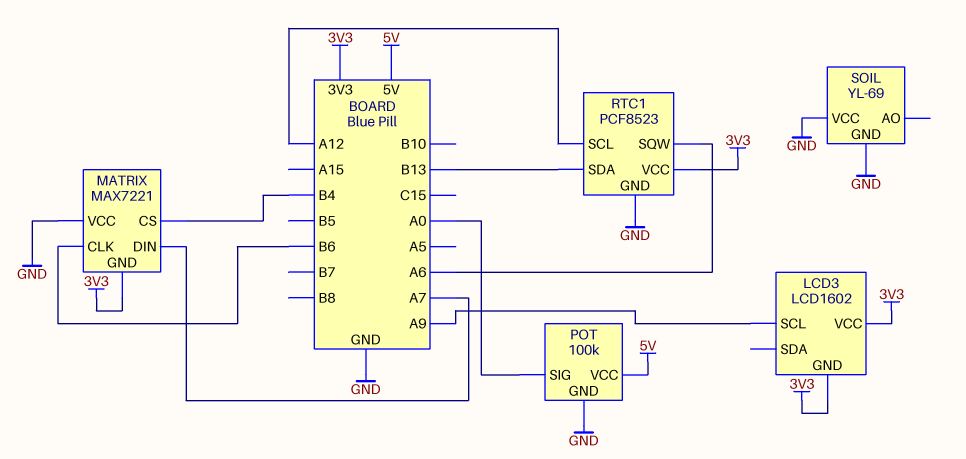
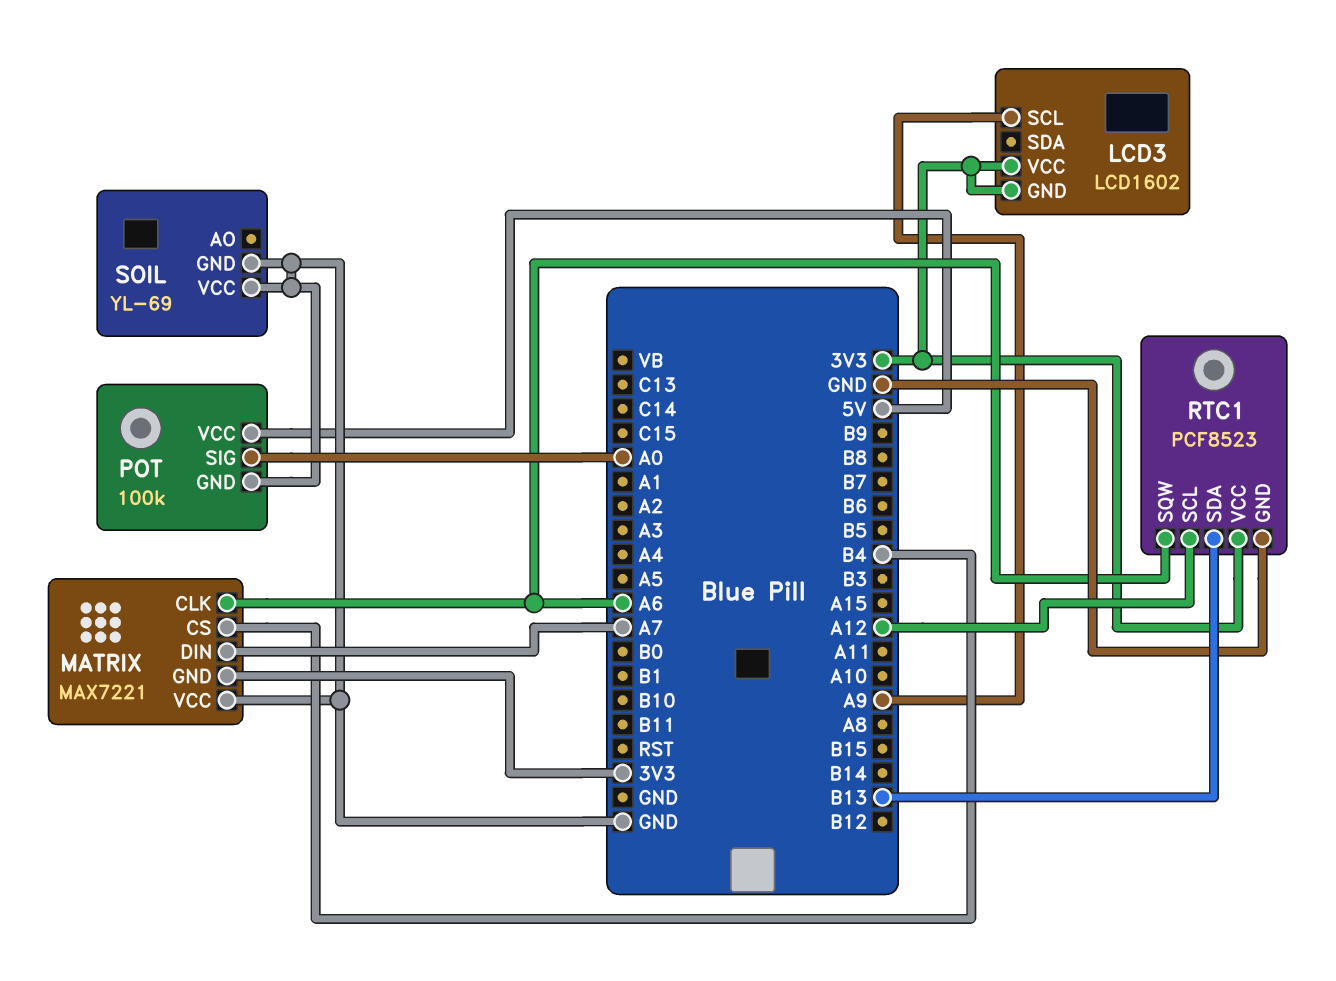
MATRIX pin CLK: B6 -> A6

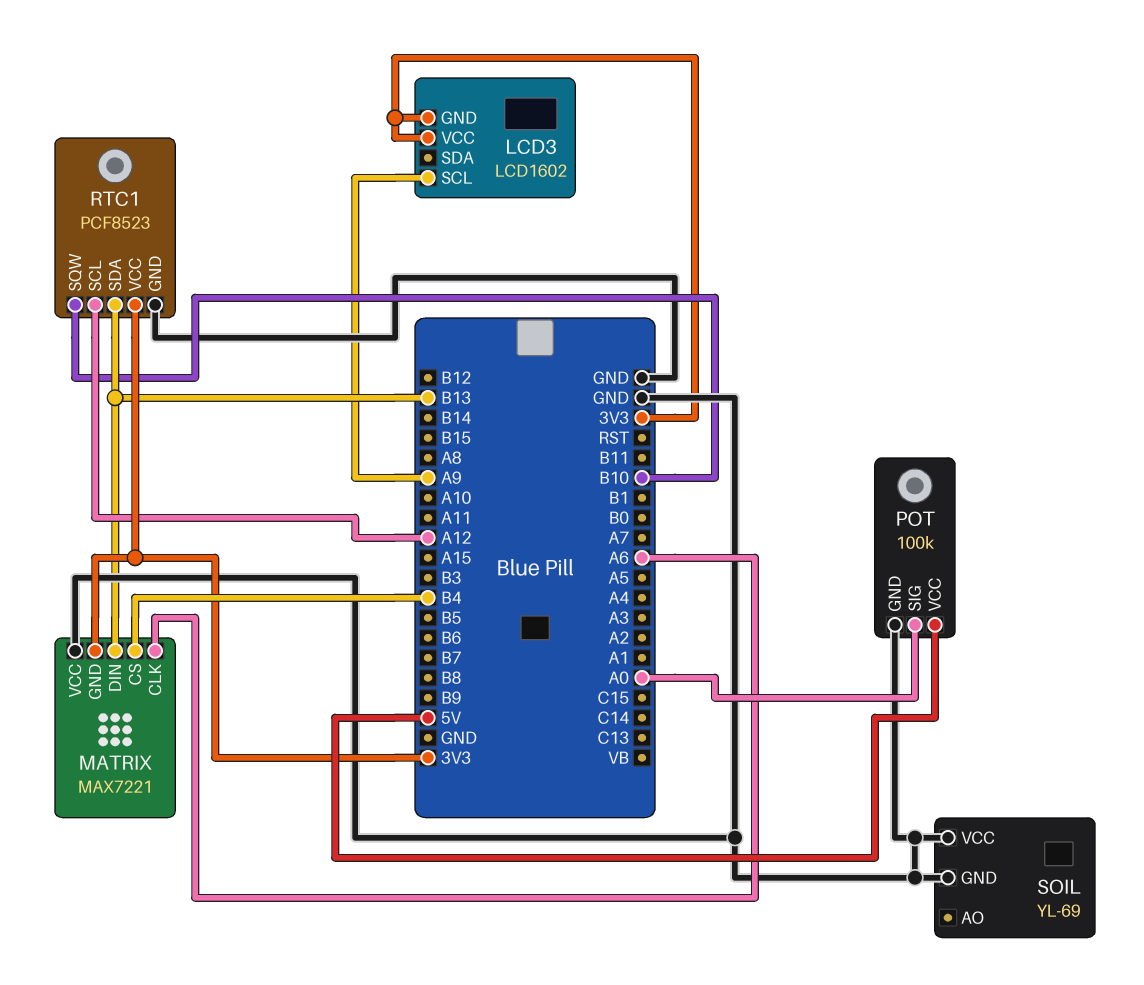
MATRIX pin DIN: A7 -> B13
RTC1 pin SQW: A6 -> B10

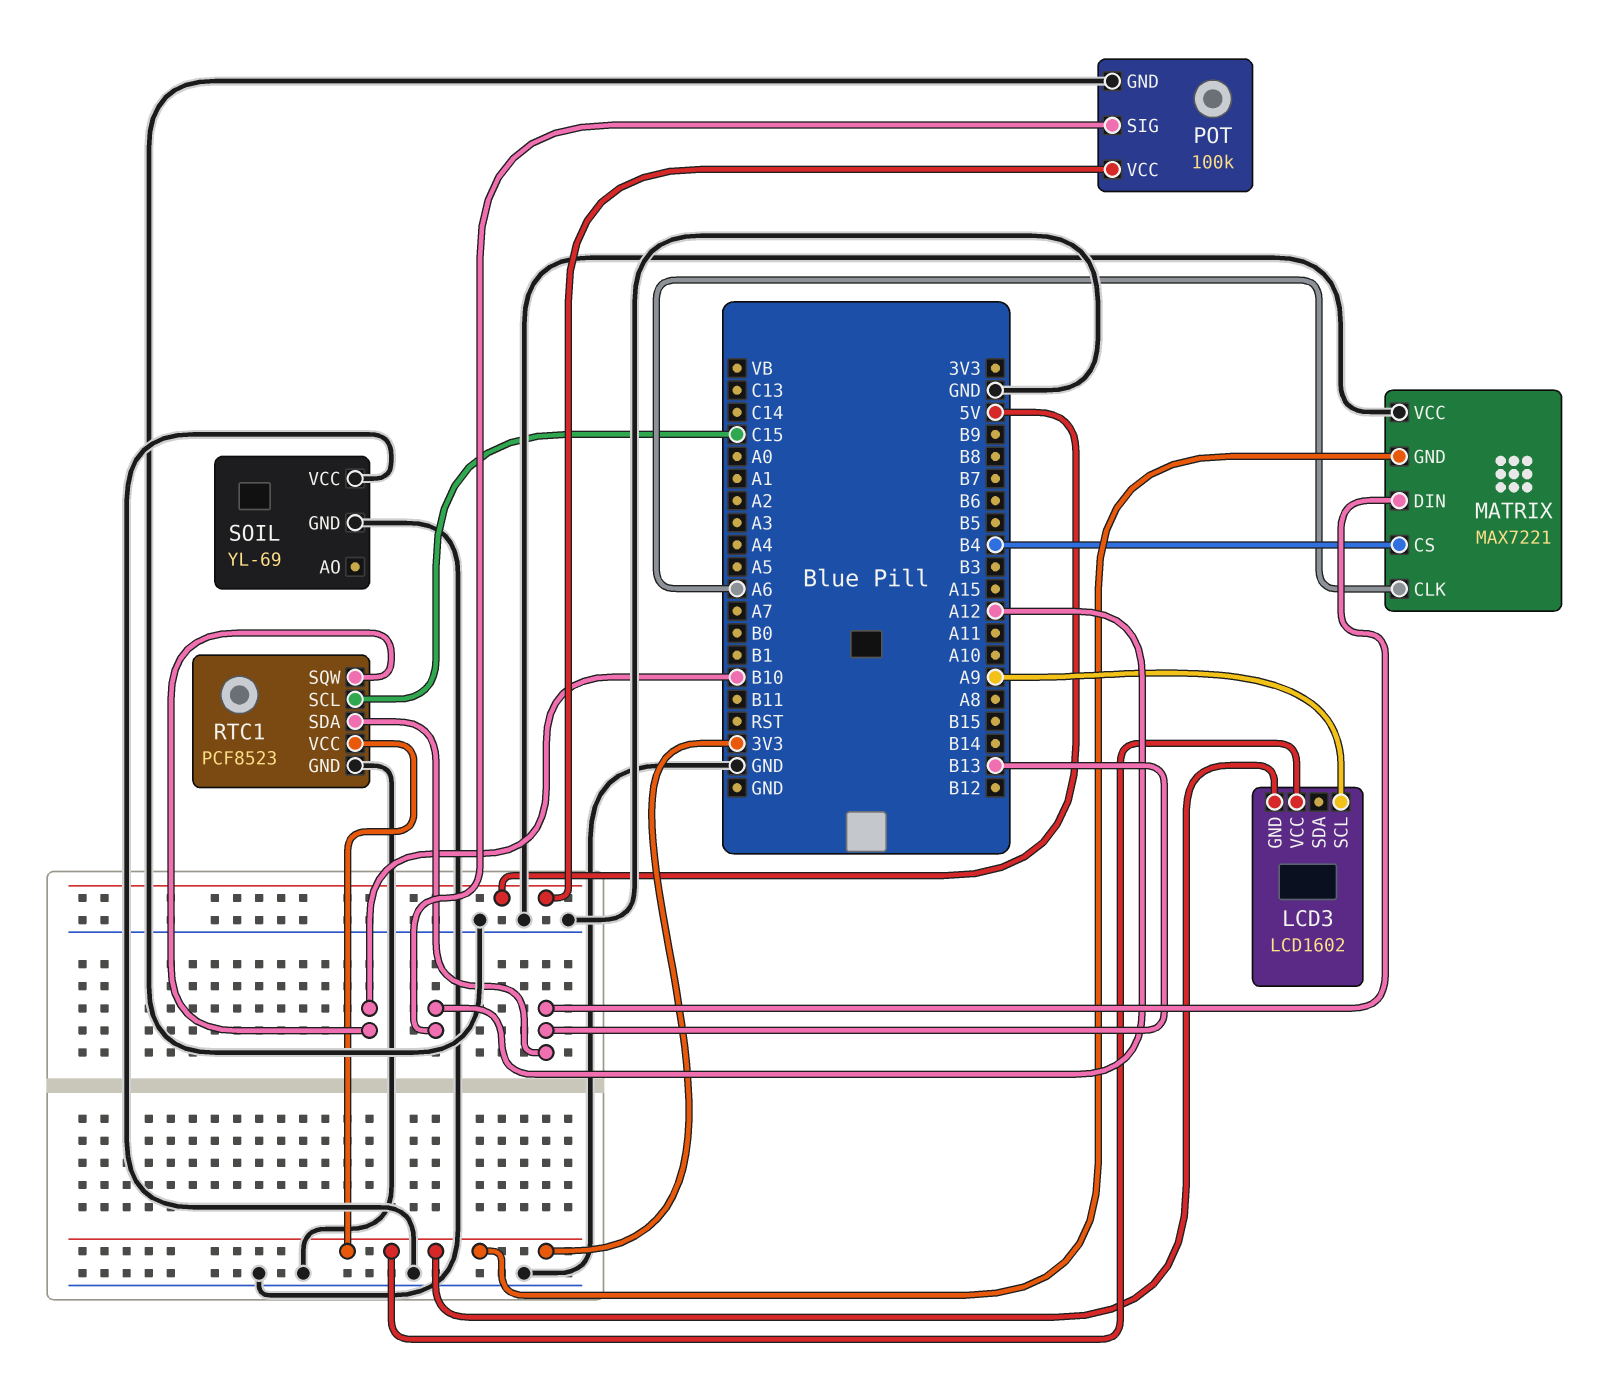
POT pin SIG: A0 -> A12
RTC1 pin SCL: A12 -> C15

